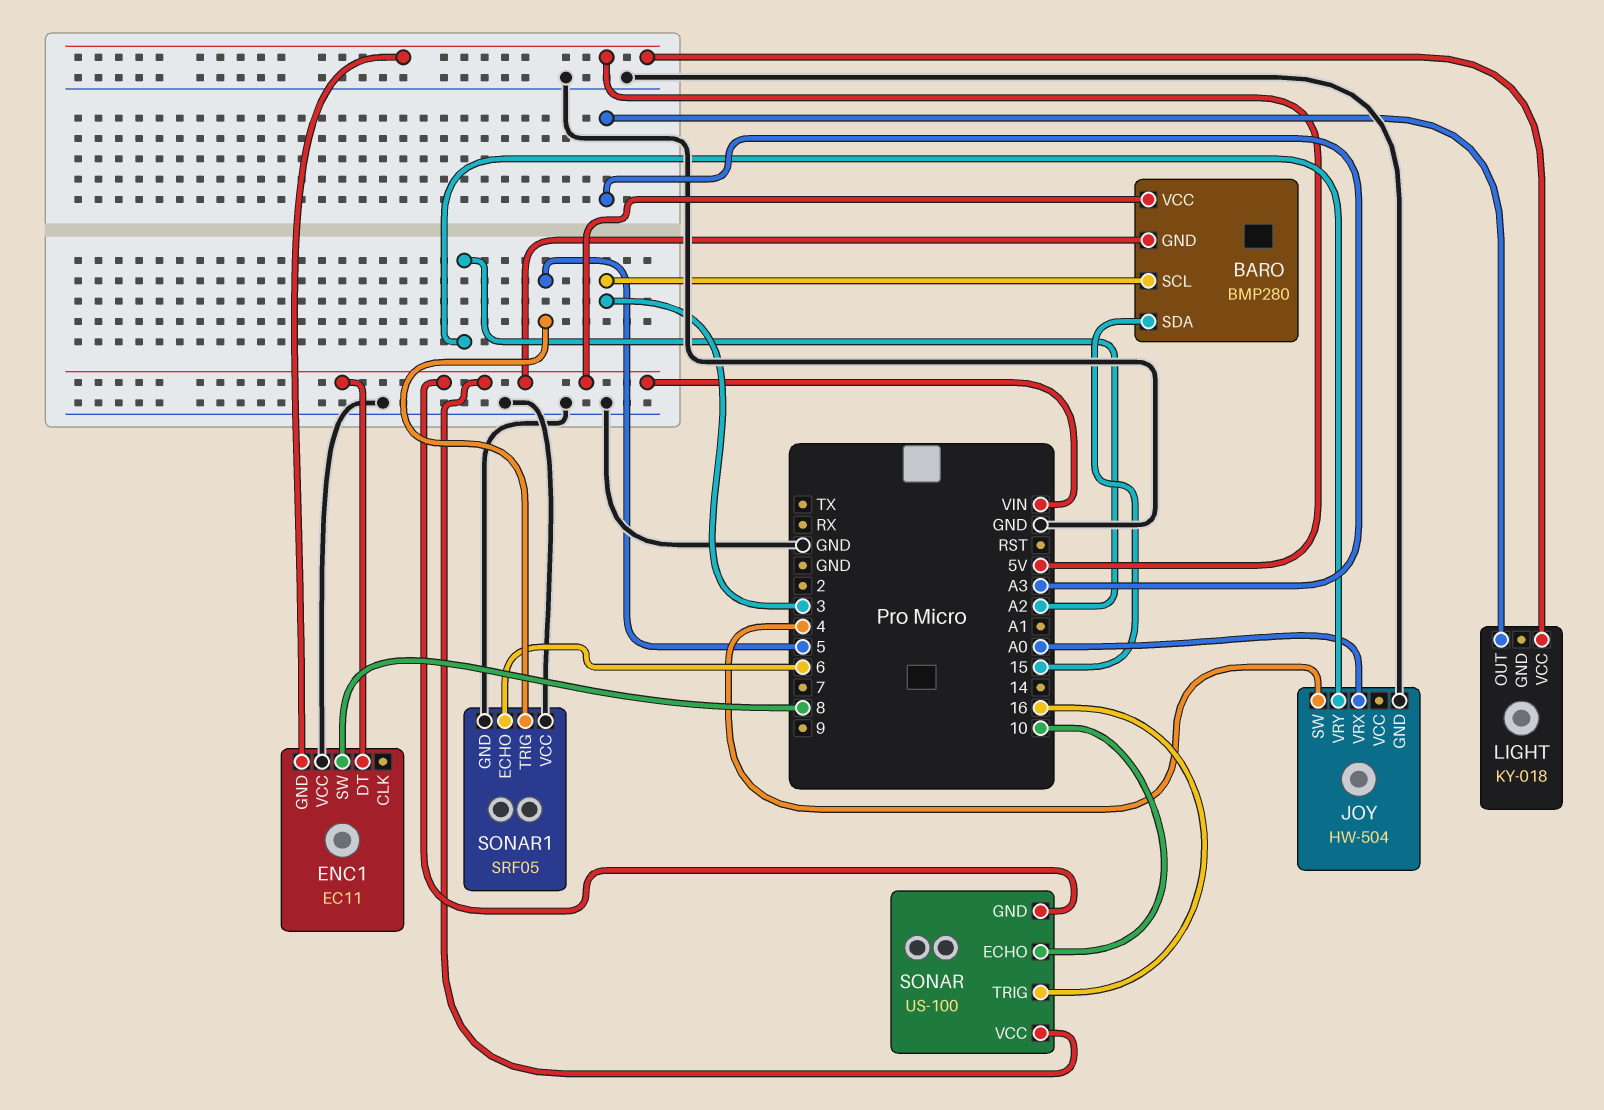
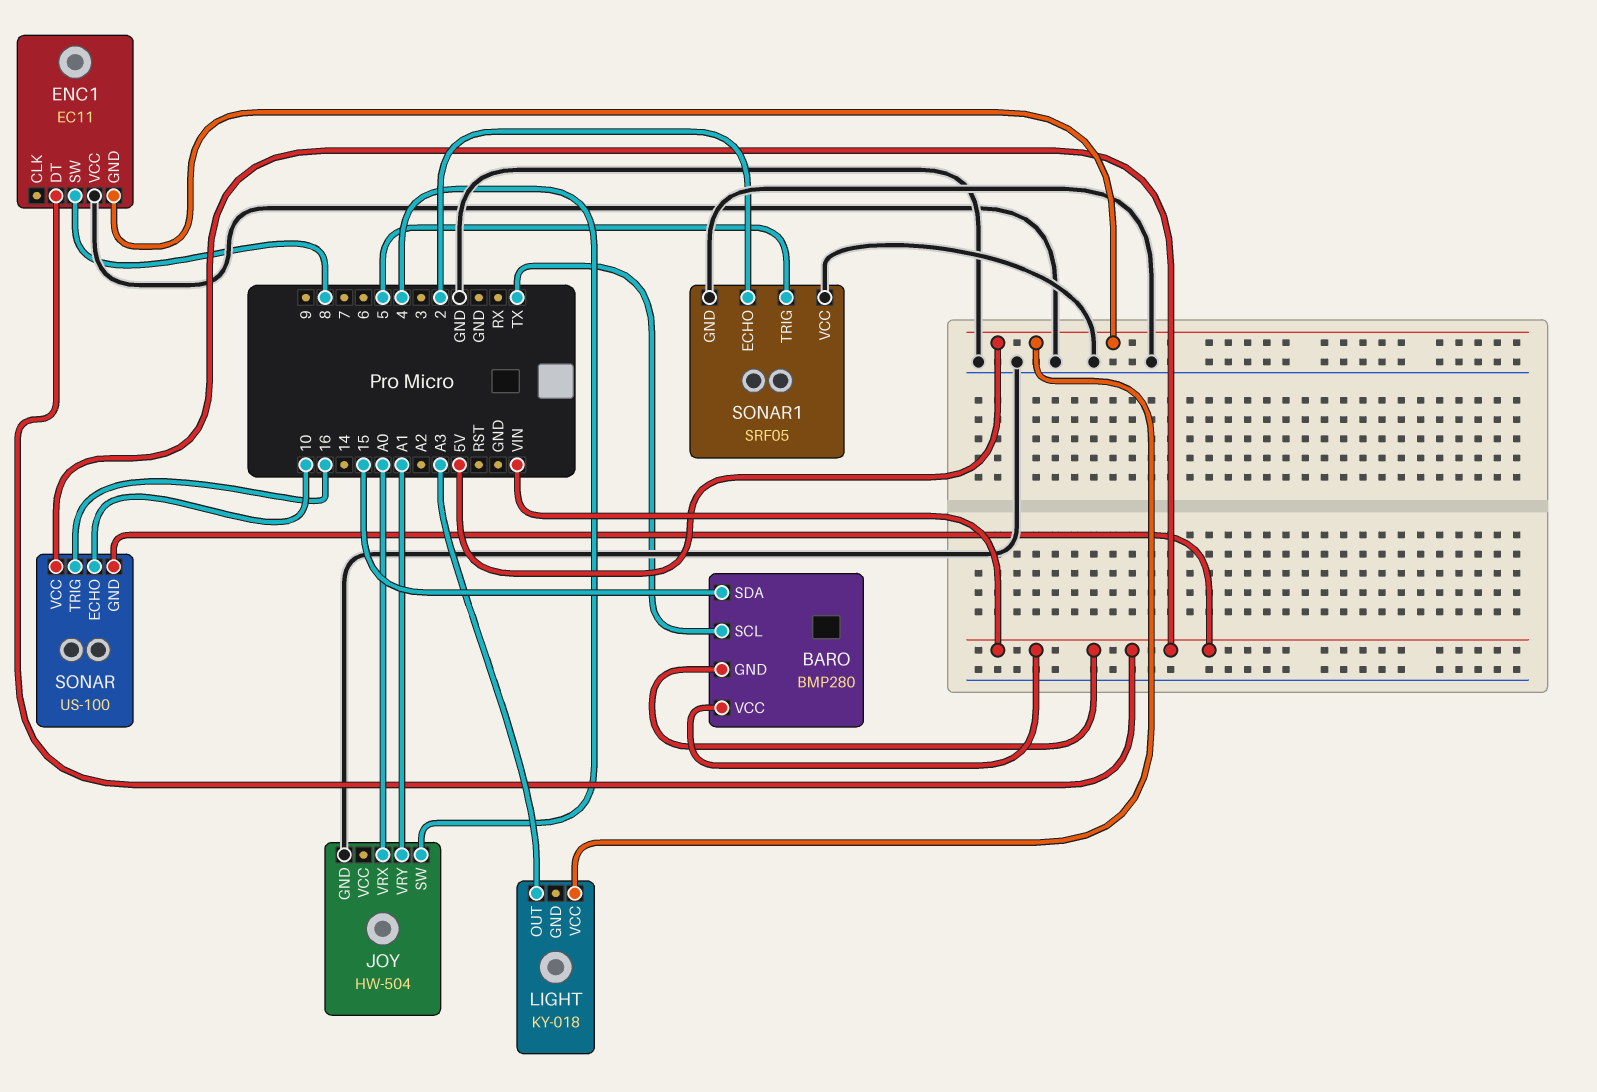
BARO pin SCL: 3 -> TX
JOY pin VRY: A2 -> A1
SONAR1 pin ECHO: 6 -> 2

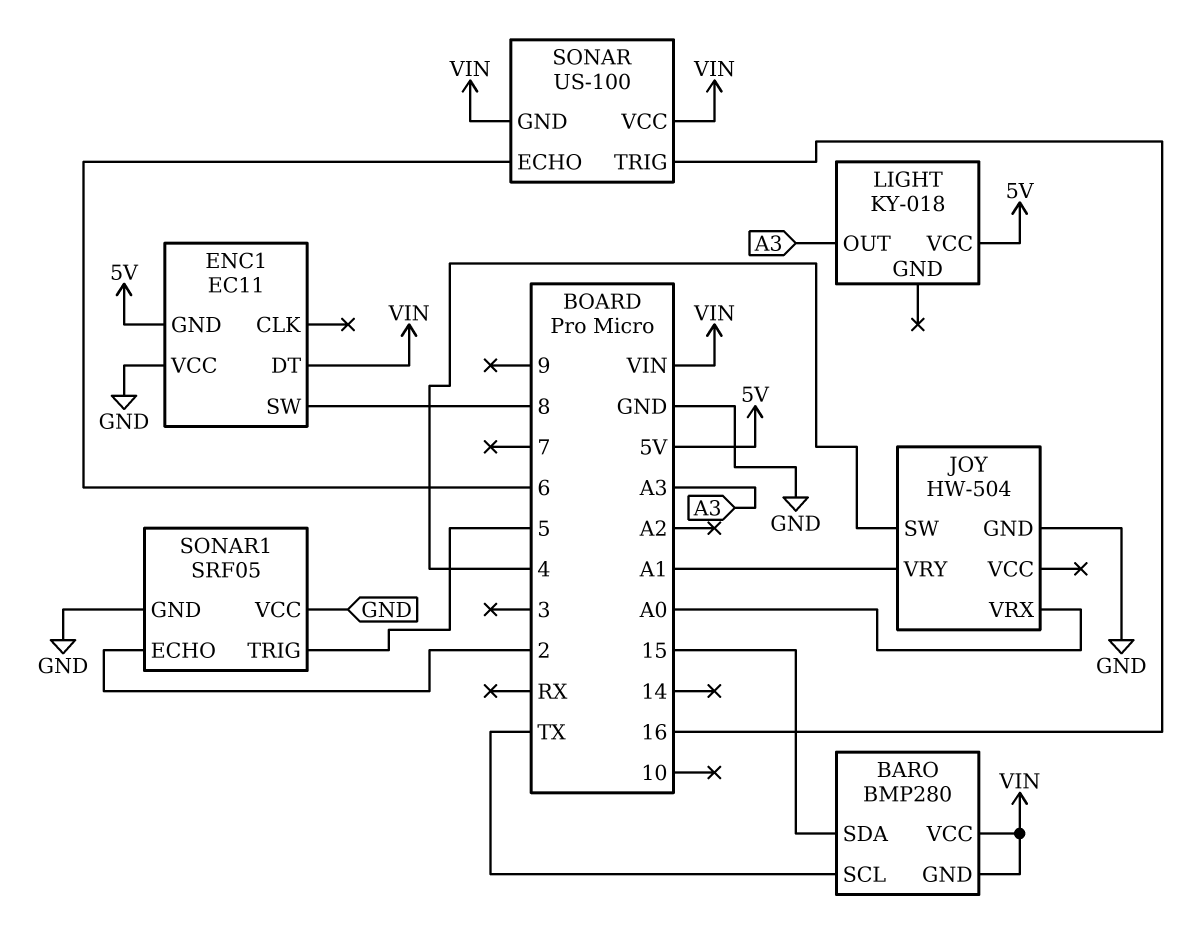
SONAR pin ECHO: 10 -> 6

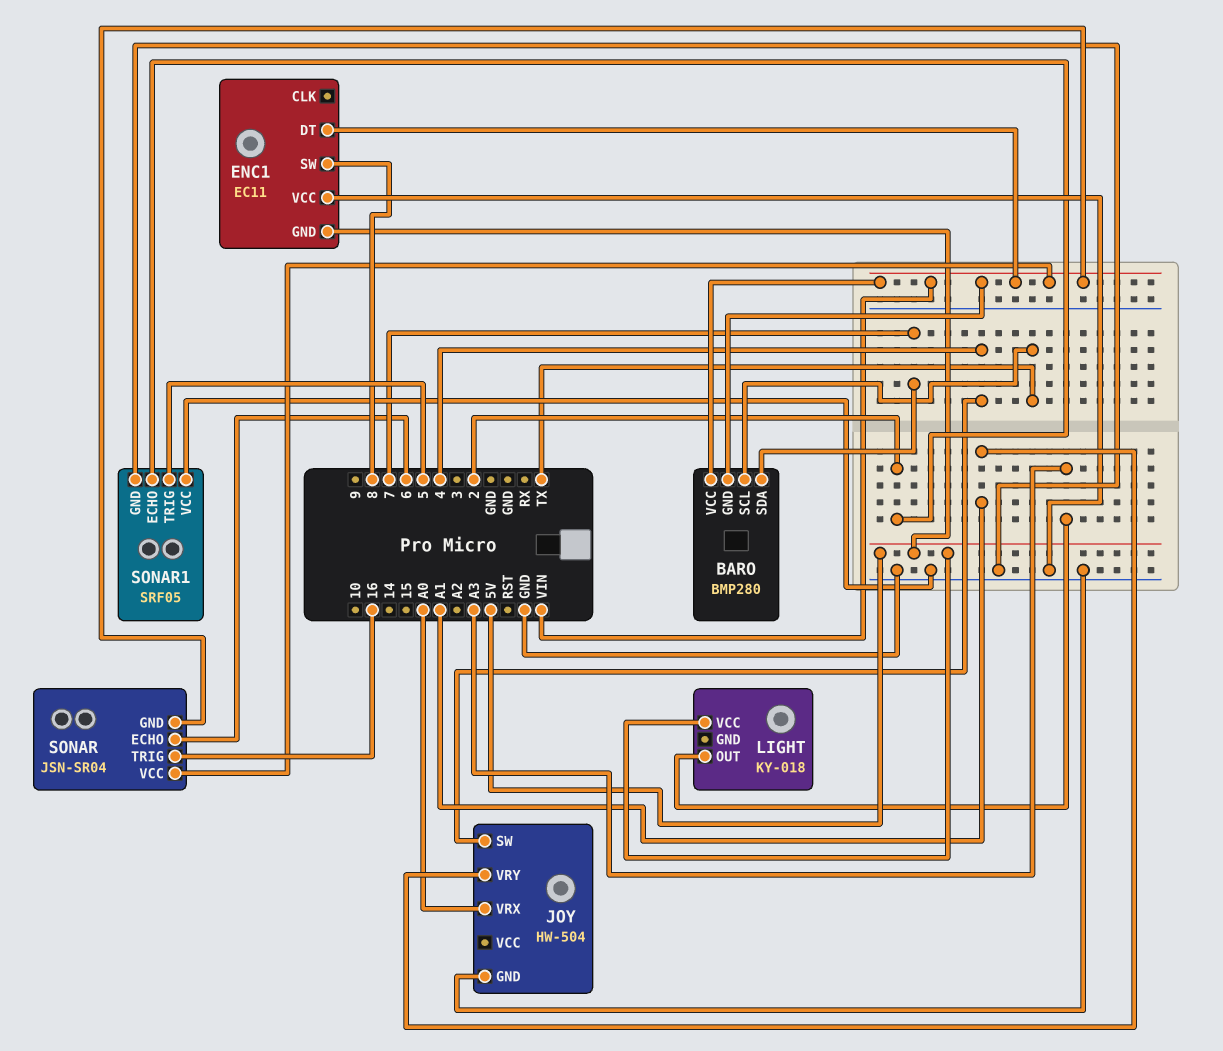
BARO pin SDA: 15 -> 7
SONAR: US-100 -> JSN-SR04

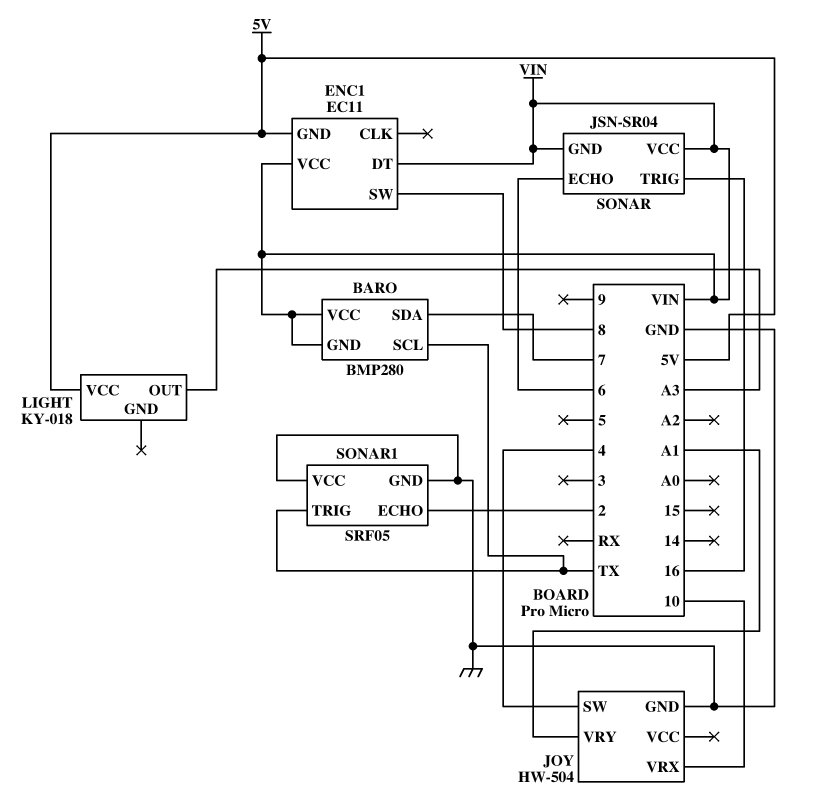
ENC1 pin VCC: GND -> VIN
JOY pin VRX: A0 -> 10
SONAR1 pin TRIG: 5 -> TX

